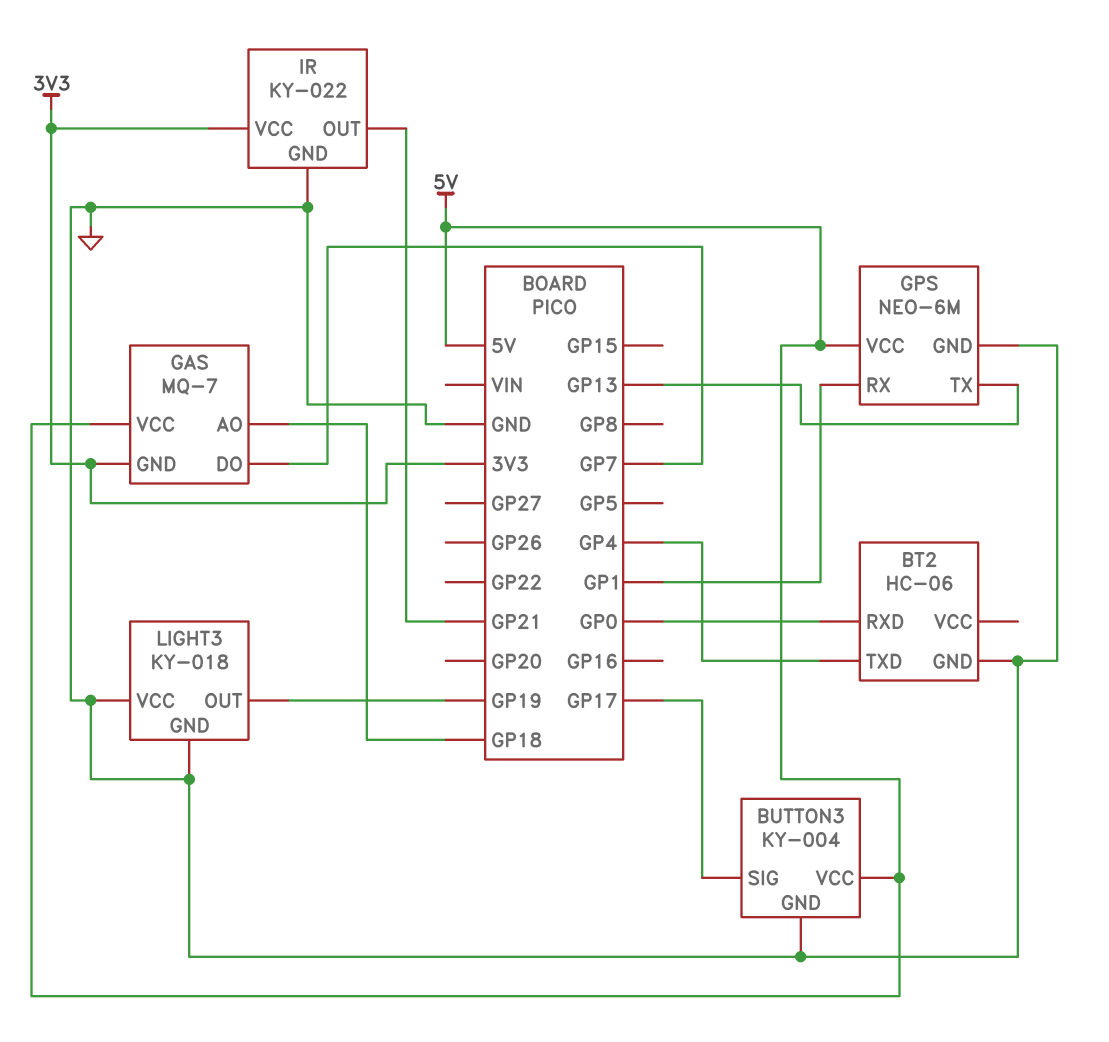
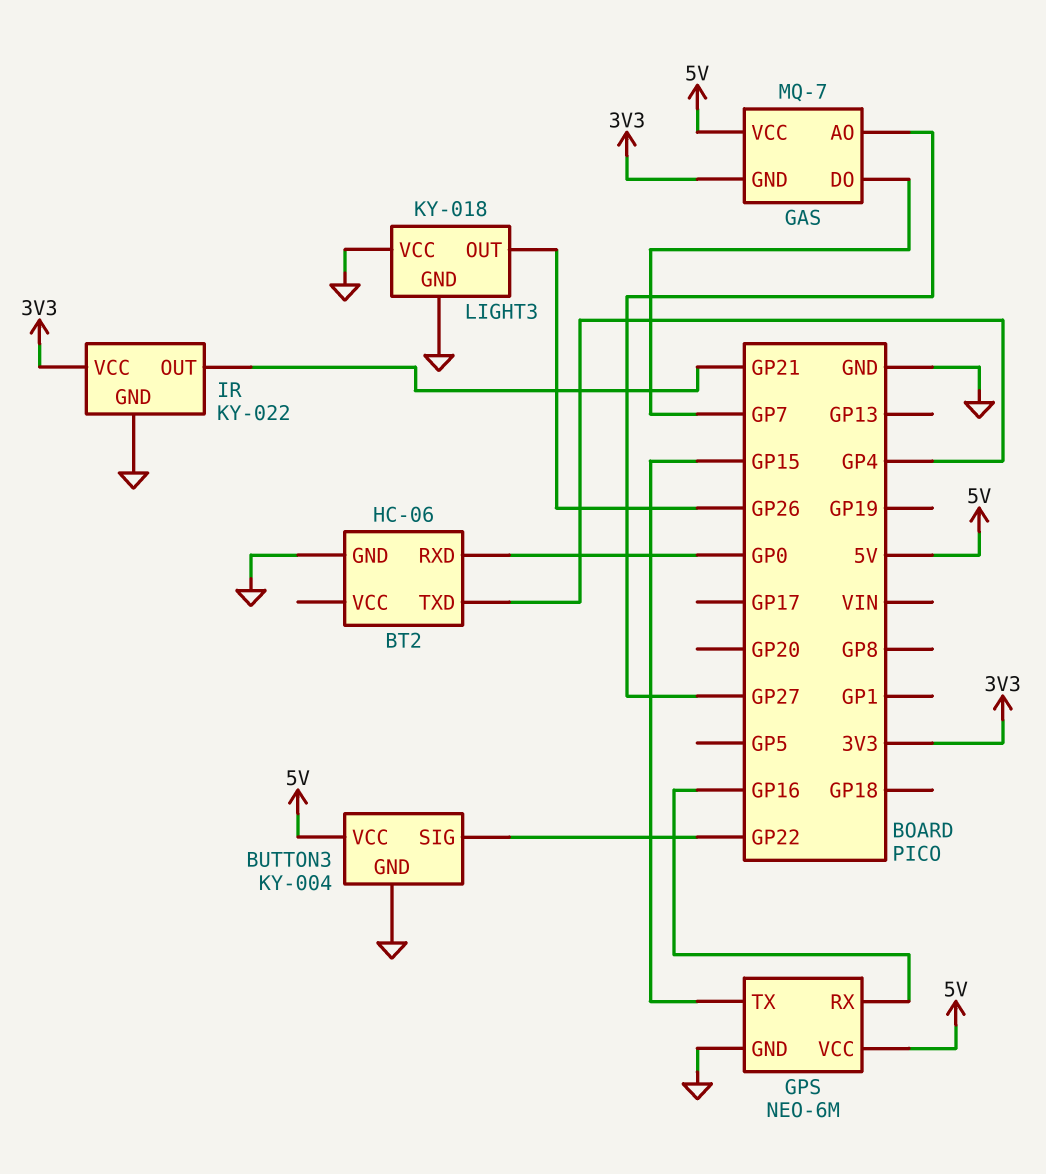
BUTTON3 pin SIG: GP17 -> GP22
GAS pin AO: GP18 -> GP27
GPS pin RX: GP1 -> GP16
GPS pin TX: GP13 -> GP15
LIGHT3 pin OUT: GP19 -> GP26

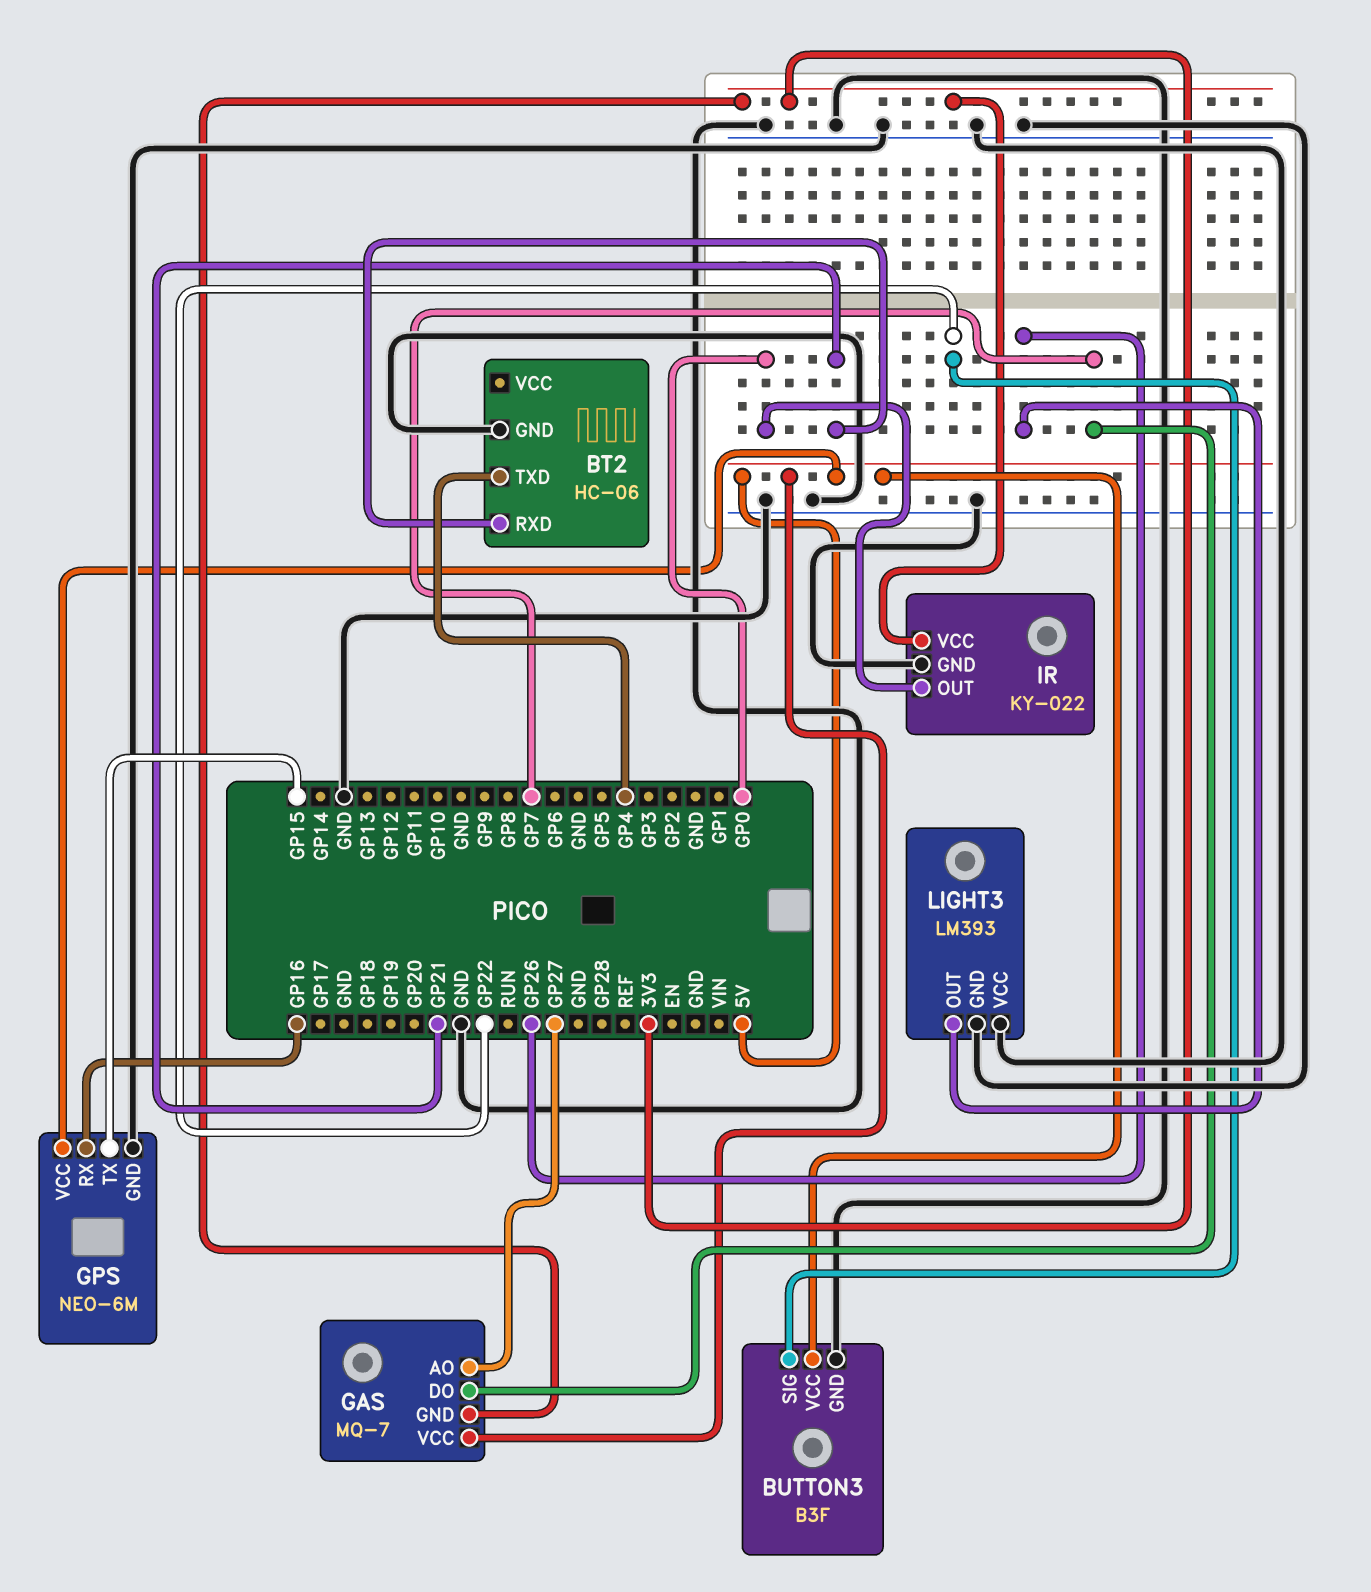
BT2 pin RXD: GP0 -> GP21
BUTTON3: KY-004 -> B3F
IR pin OUT: GP21 -> GP0
LIGHT3: KY-018 -> LM393

